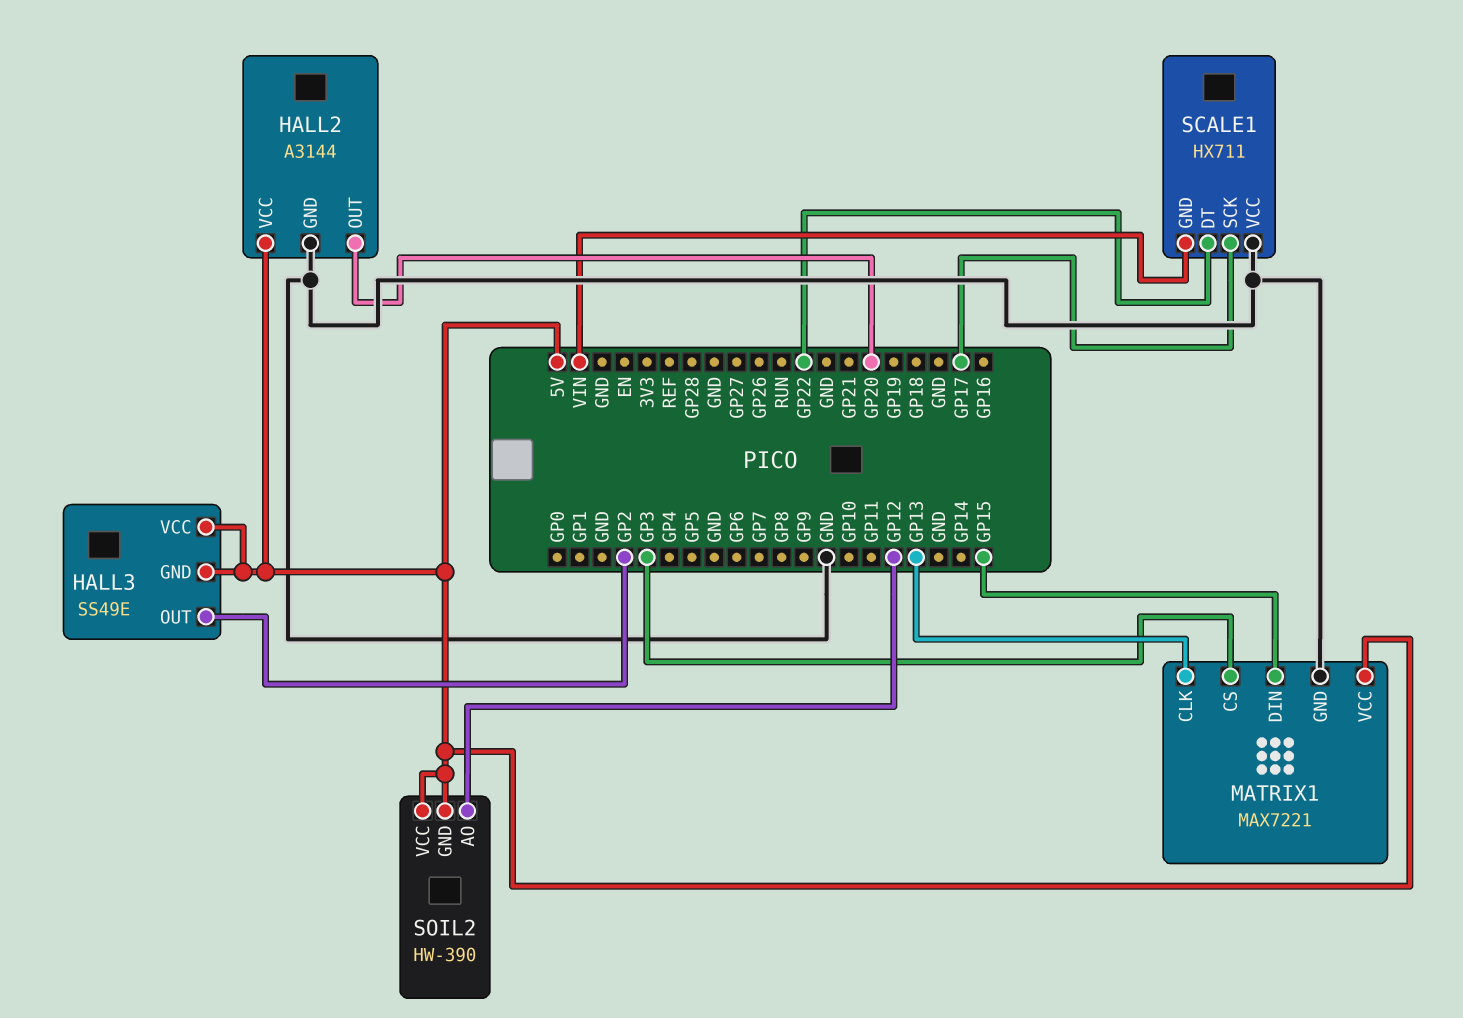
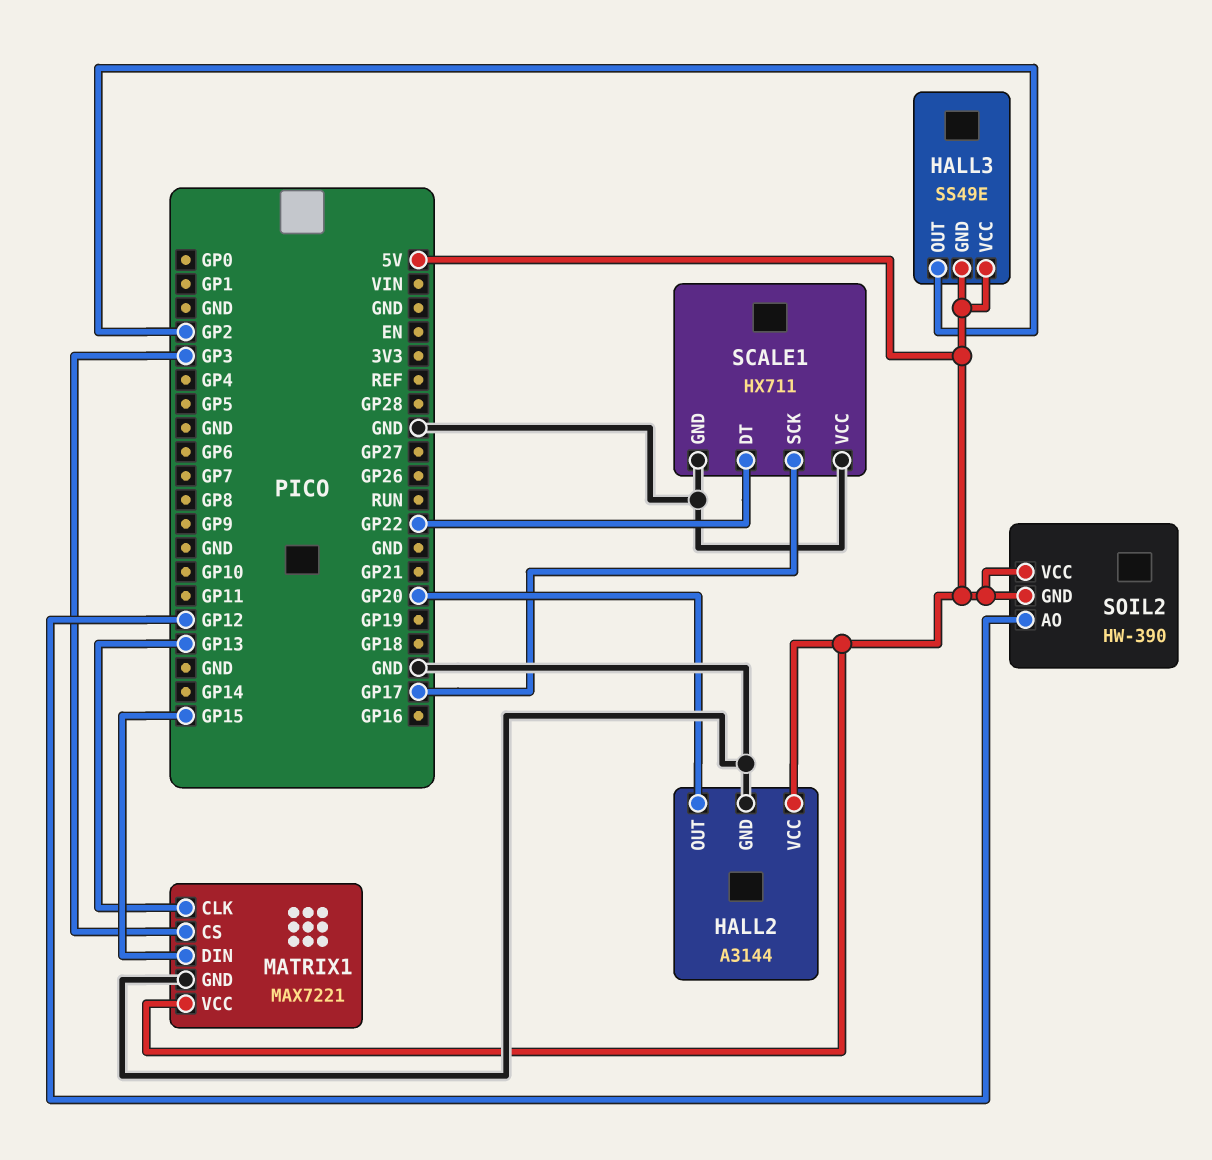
SCALE1 pin GND: VIN -> GND

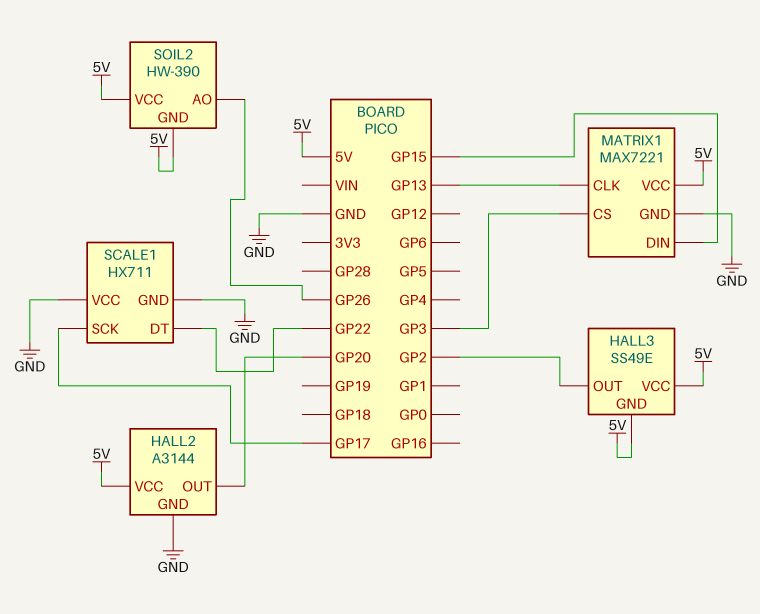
SOIL2 pin AO: GP12 -> GP26

